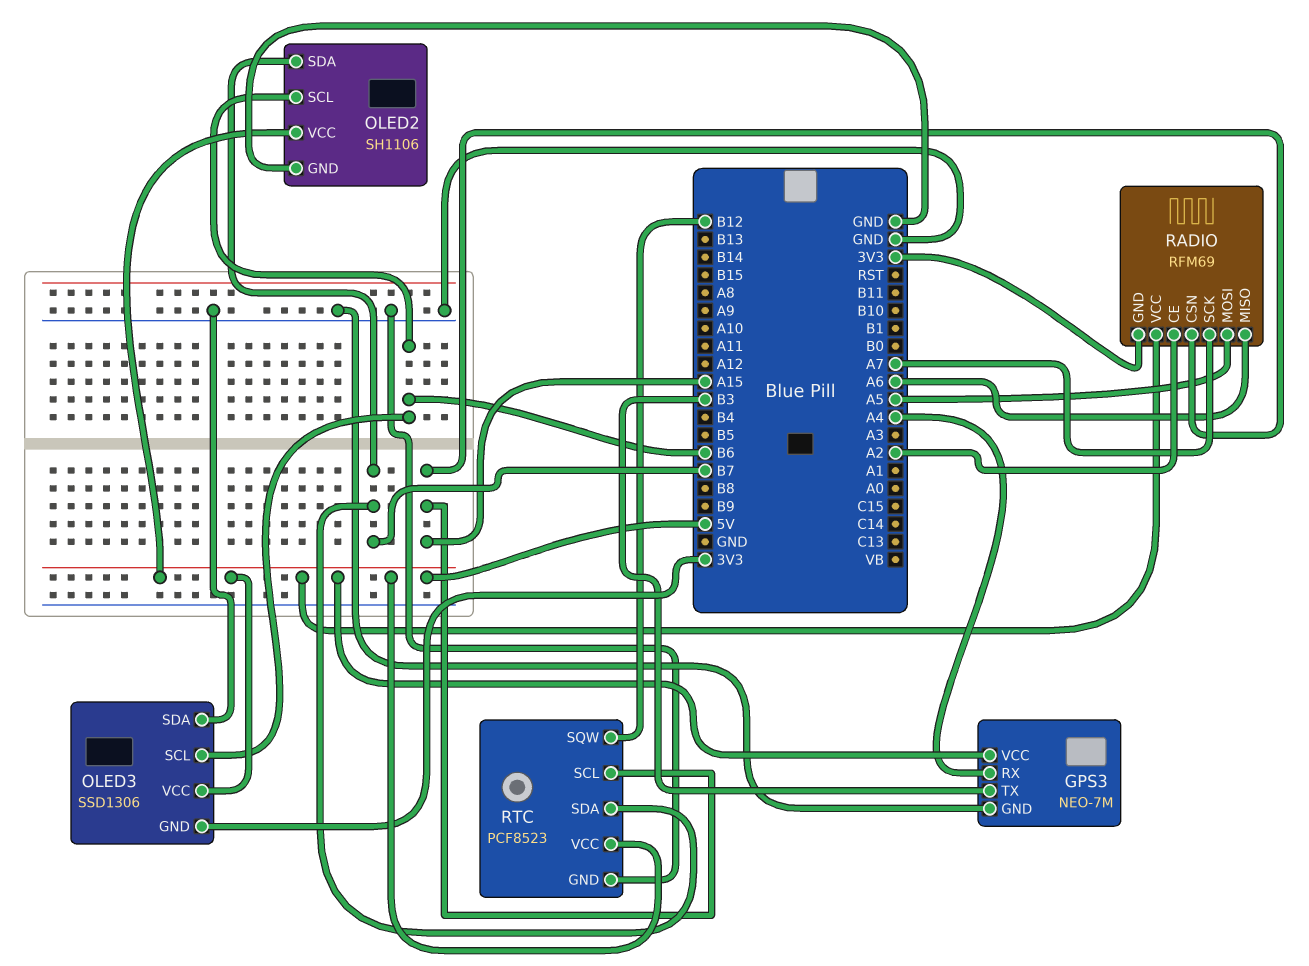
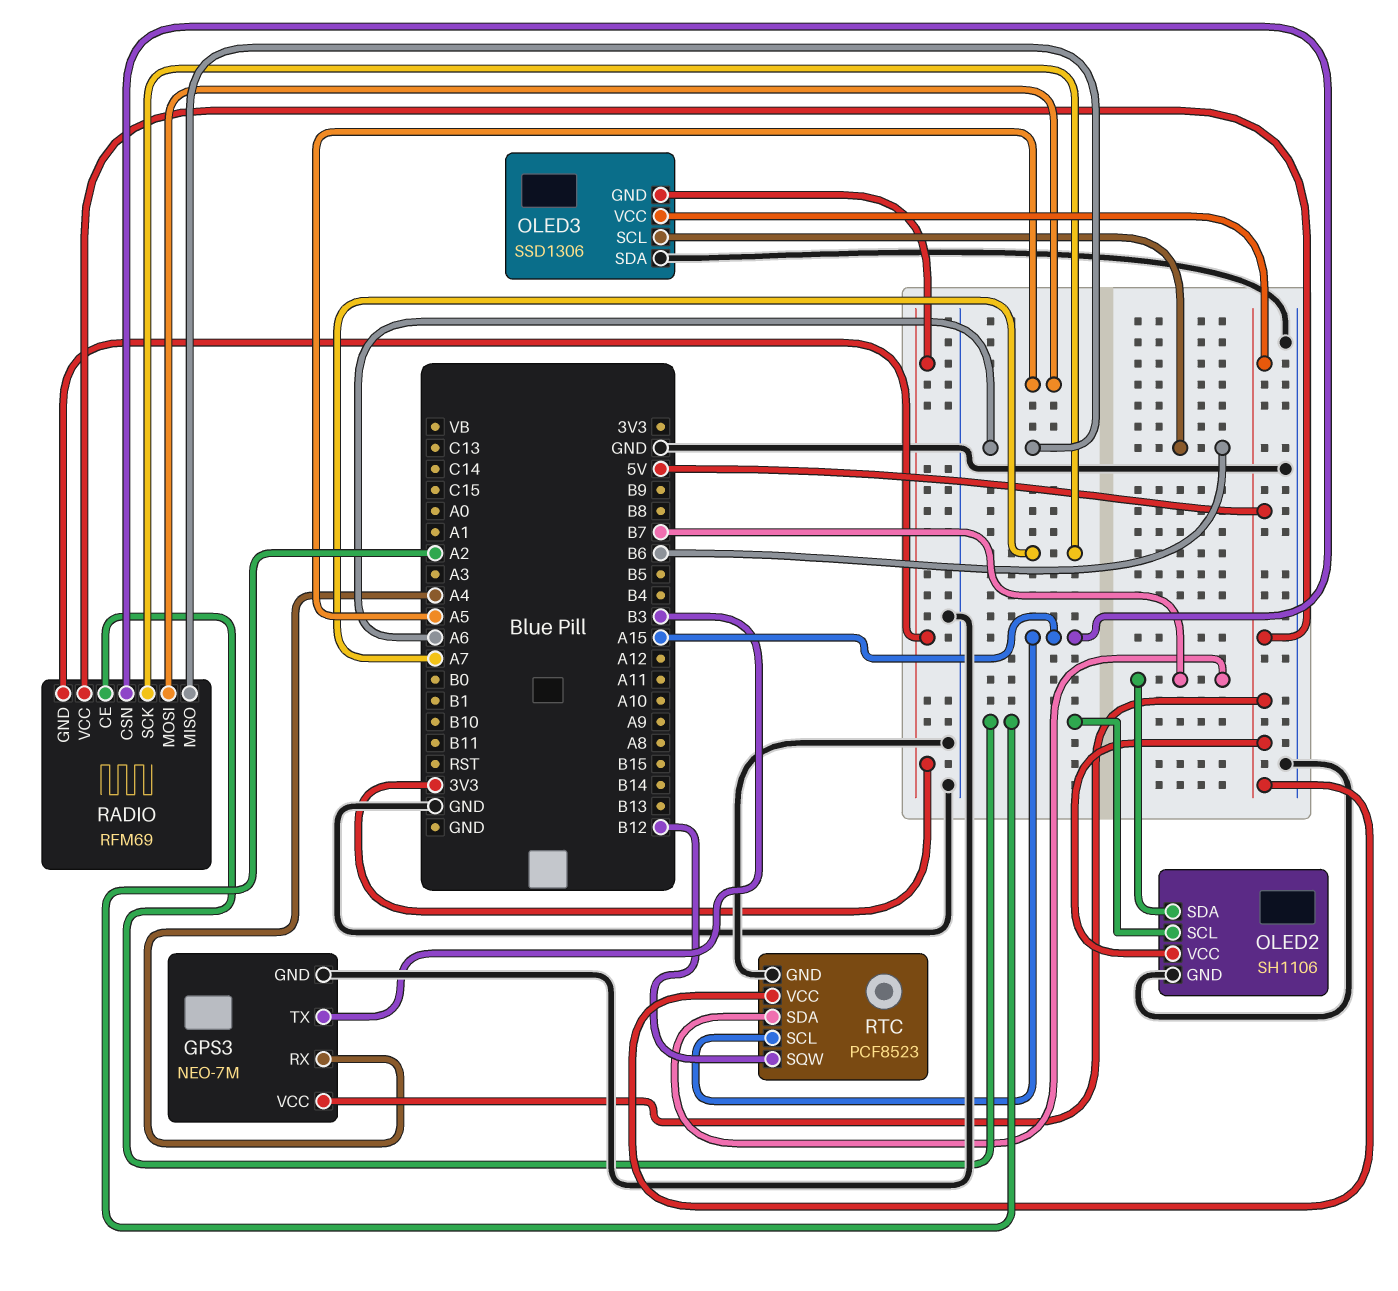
OLED2 pin SCL: B6 -> A2

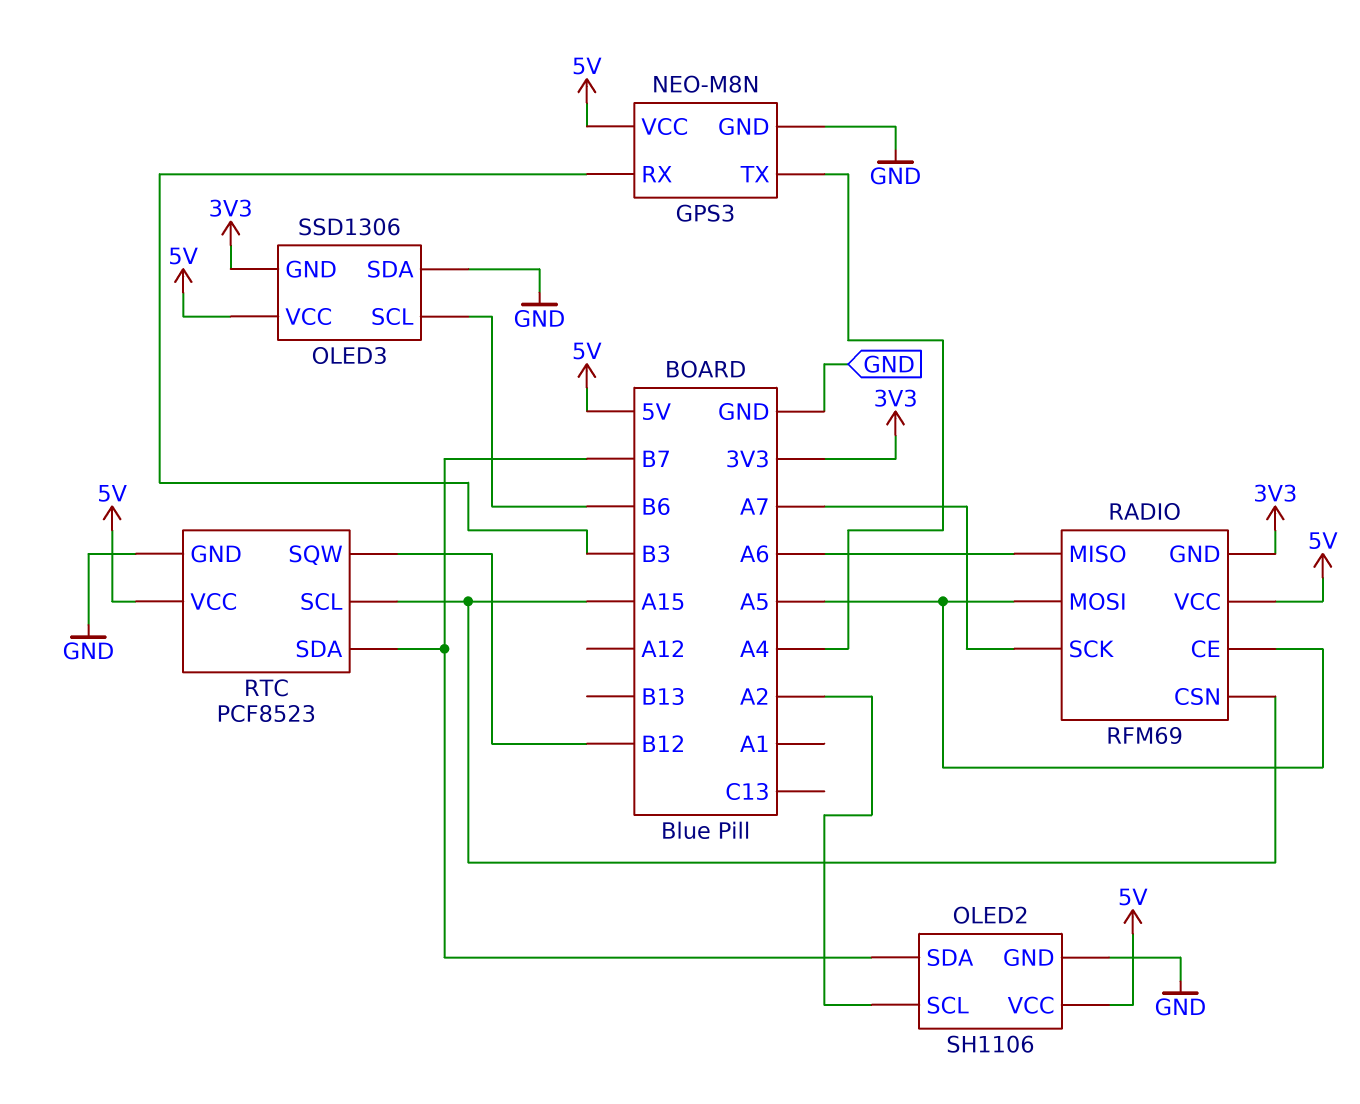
GPS3: NEO-7M -> NEO-M8N
GPS3 pin RX: A4 -> B3
GPS3 pin TX: B3 -> A4
RADIO pin CE: A2 -> A5

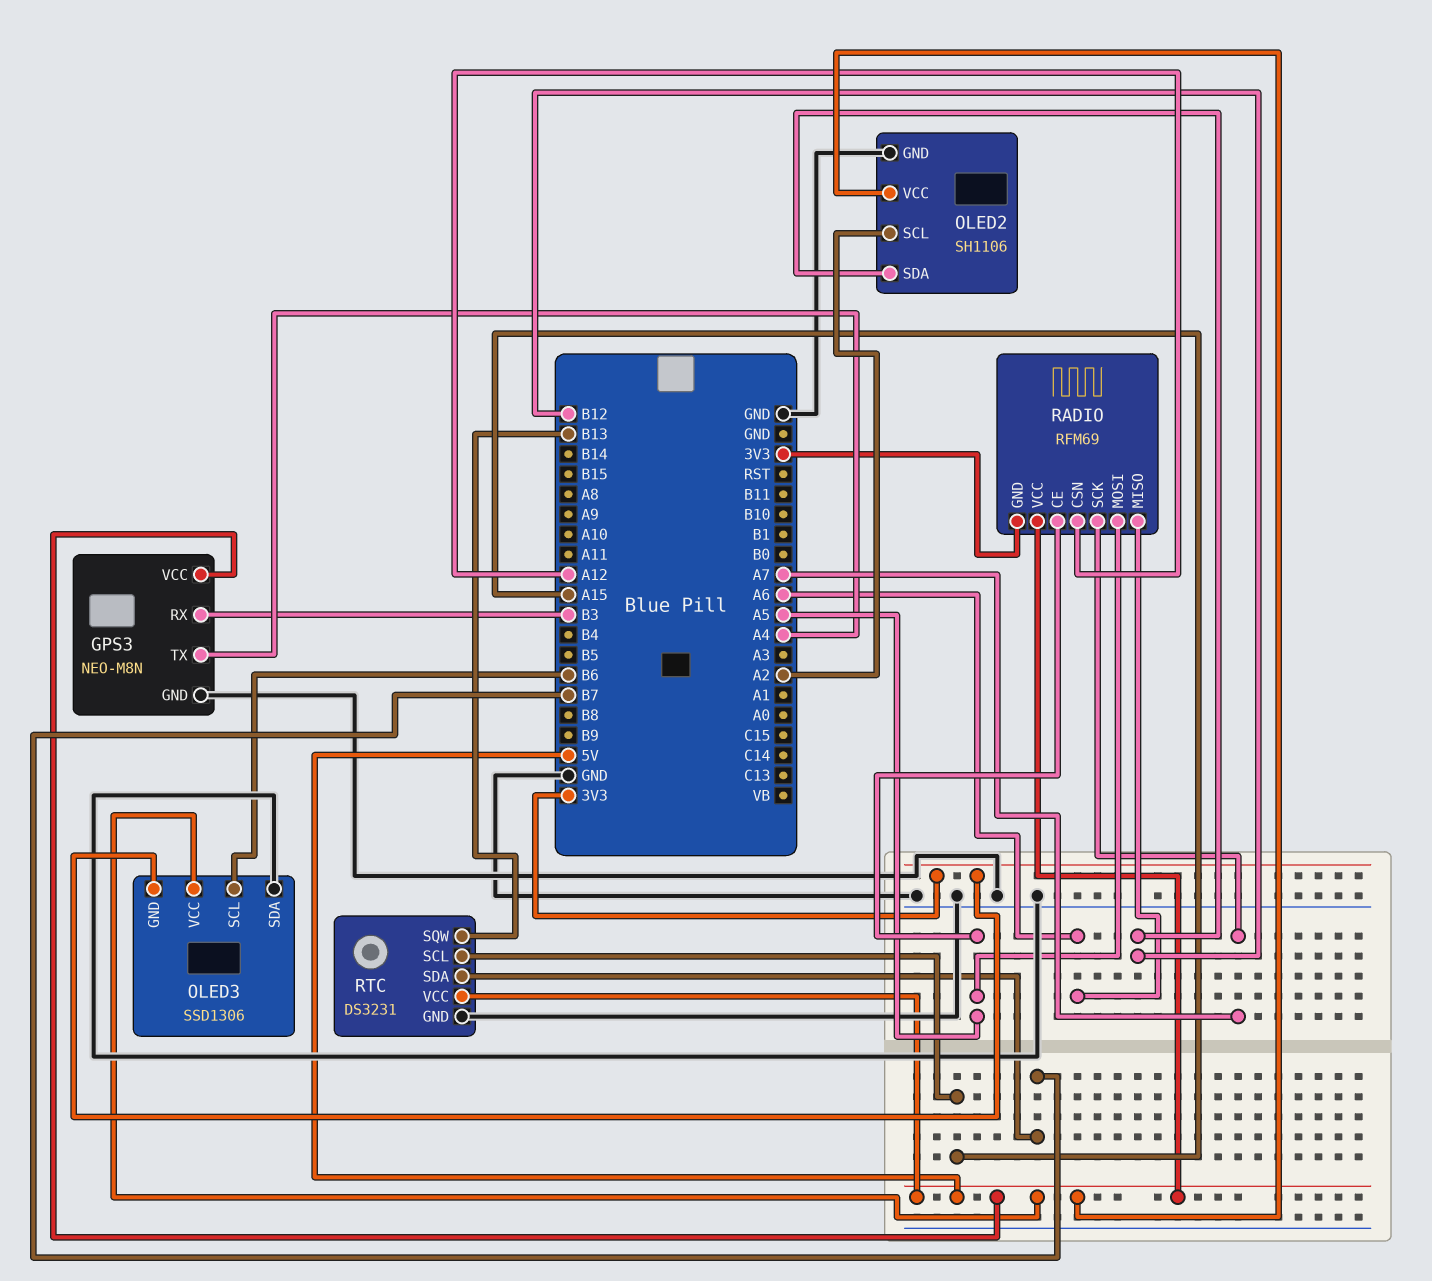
OLED2 pin SDA: B7 -> B12
RADIO pin CSN: A15 -> A12
RTC: PCF8523 -> DS3231
RTC pin SQW: B12 -> B13

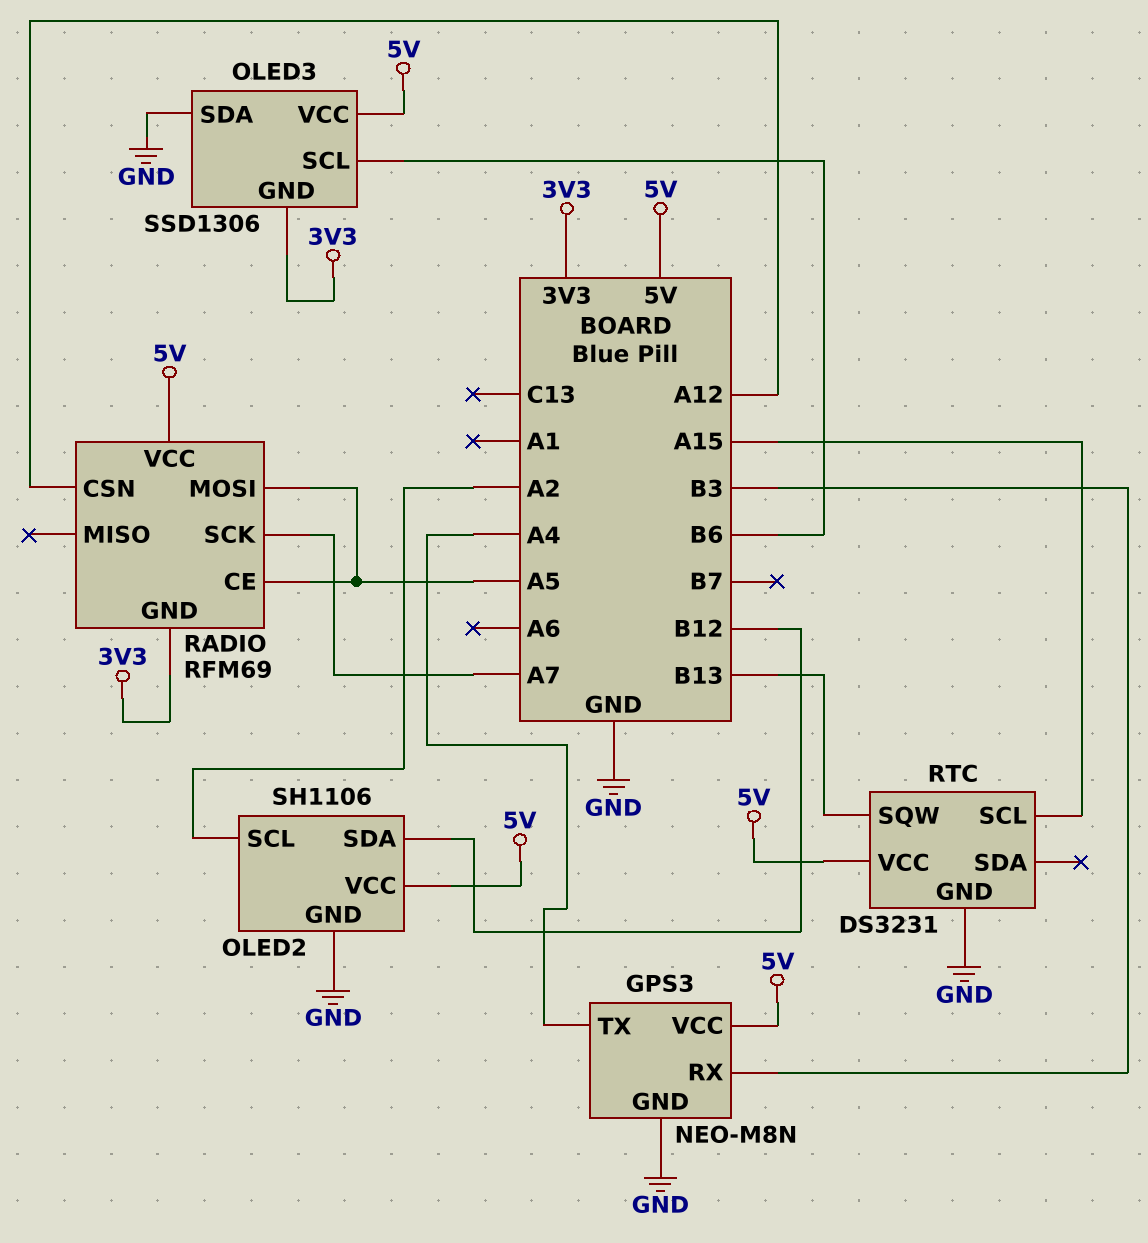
RADIO pin MISO: A6 -> none
RTC pin SDA: B7 -> none

